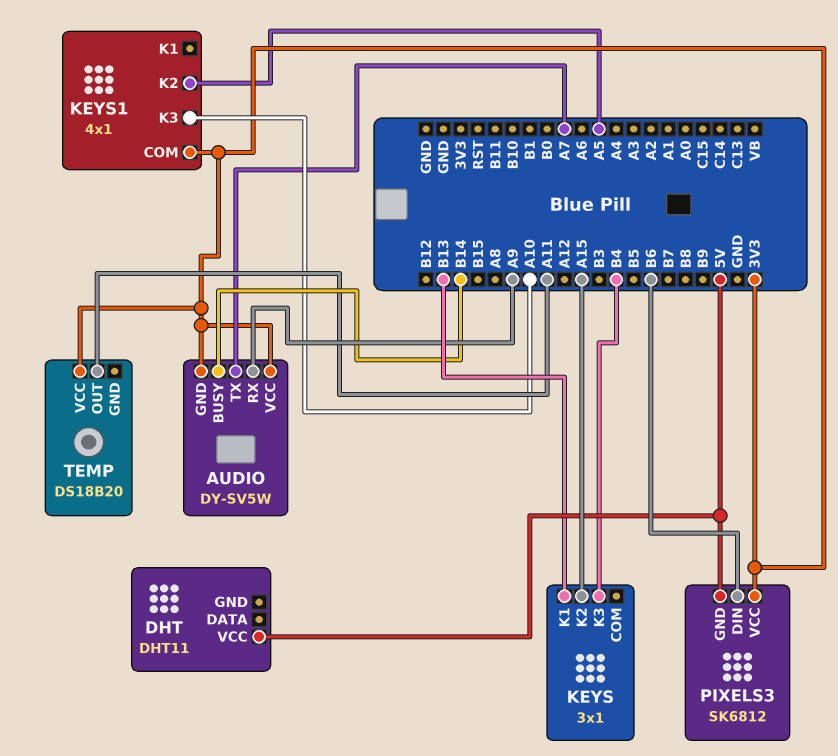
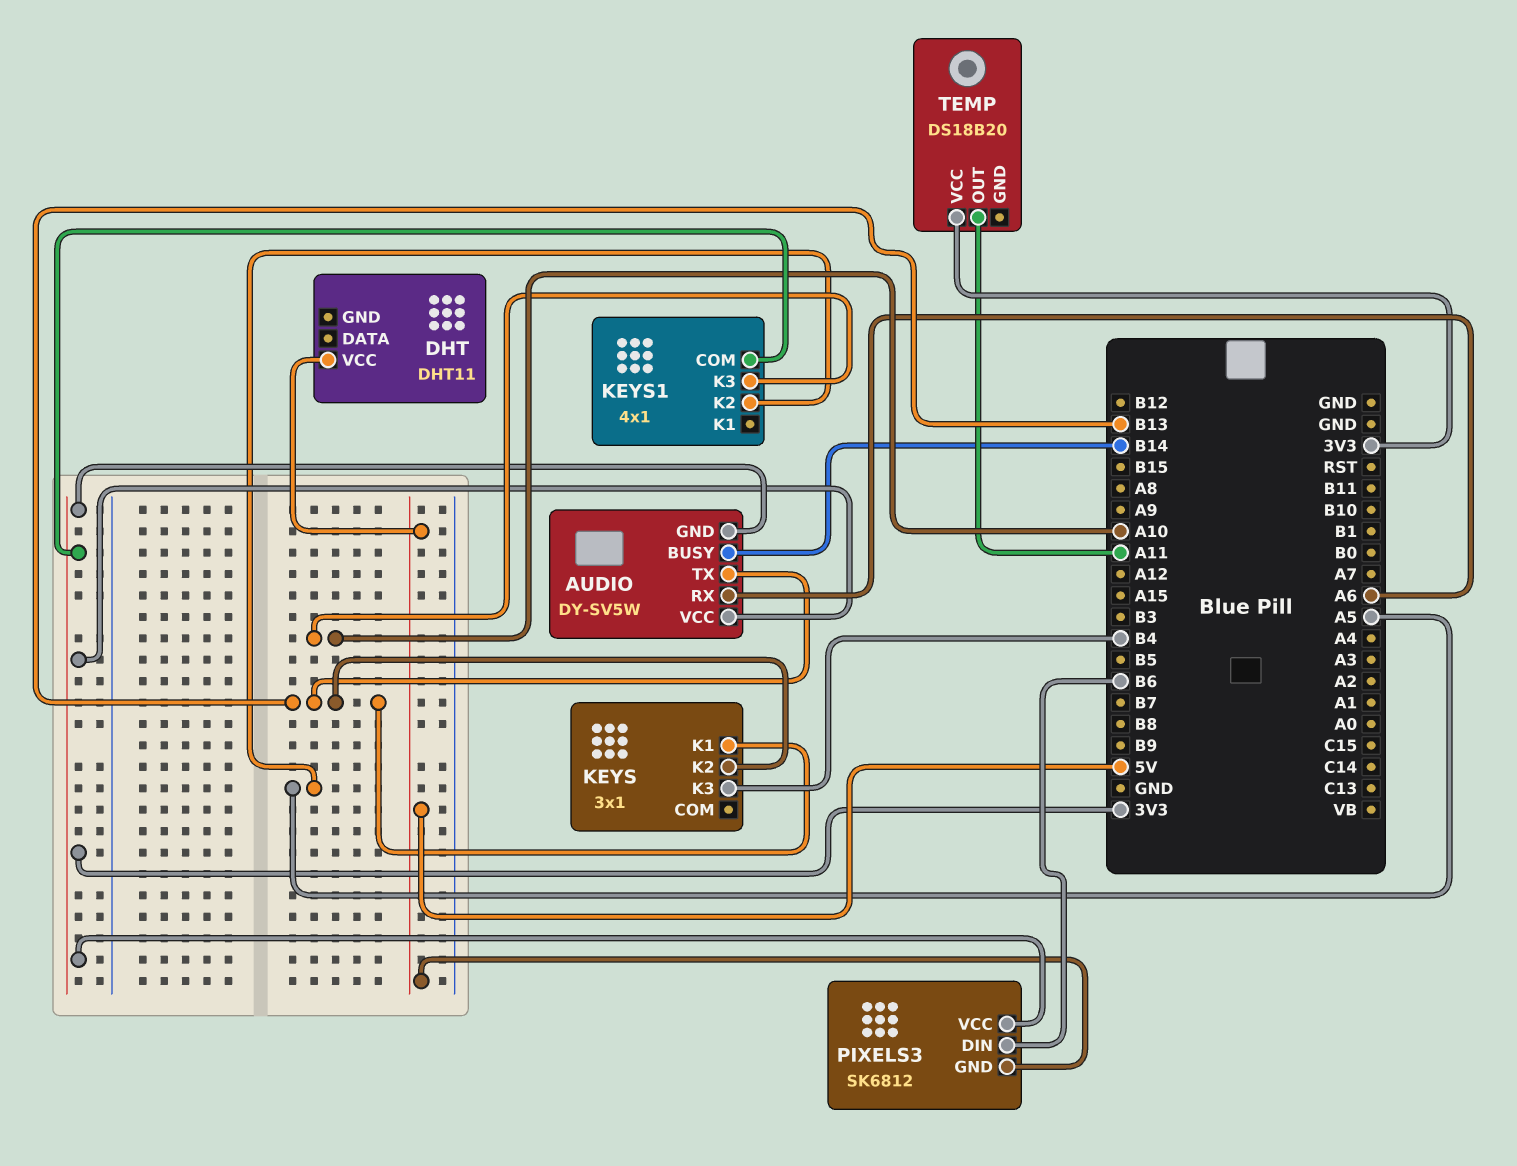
AUDIO pin RX: A9 -> A6
AUDIO pin TX: A7 -> B13
KEYS pin K2: A15 -> B13

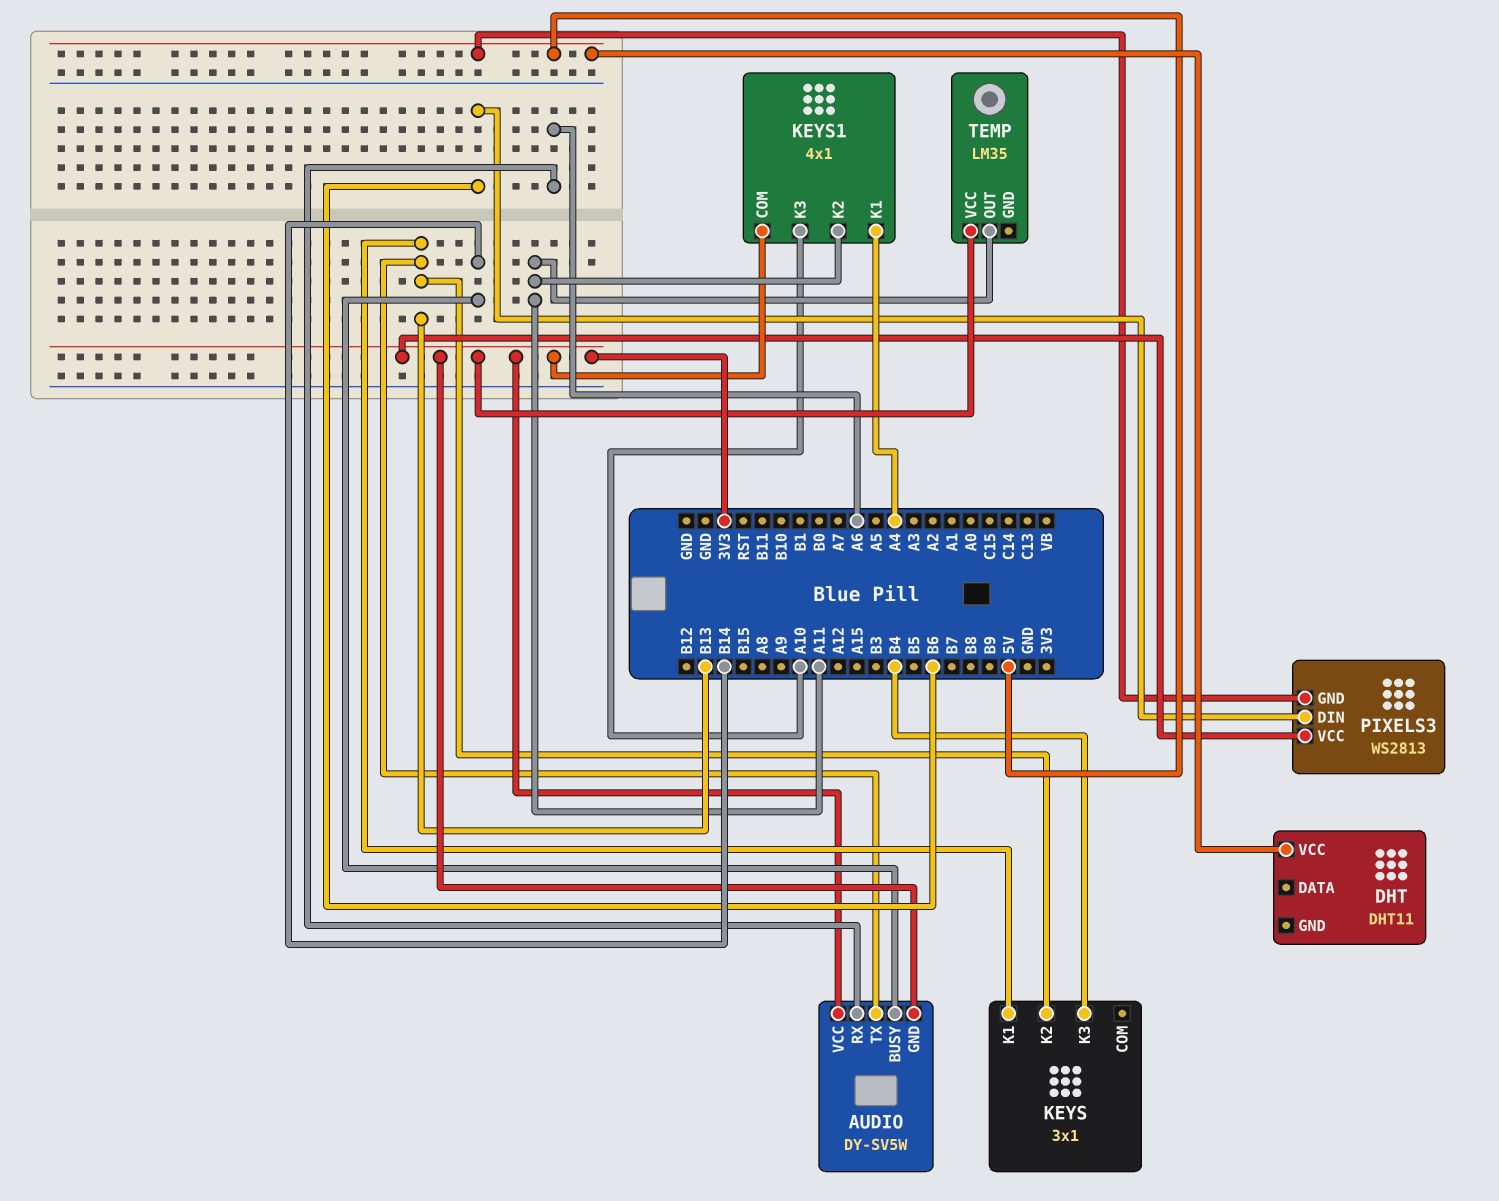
KEYS1 pin K1: none -> A4
KEYS1 pin K2: A5 -> A11
PIXELS3: SK6812 -> WS2813
TEMP: DS18B20 -> LM35

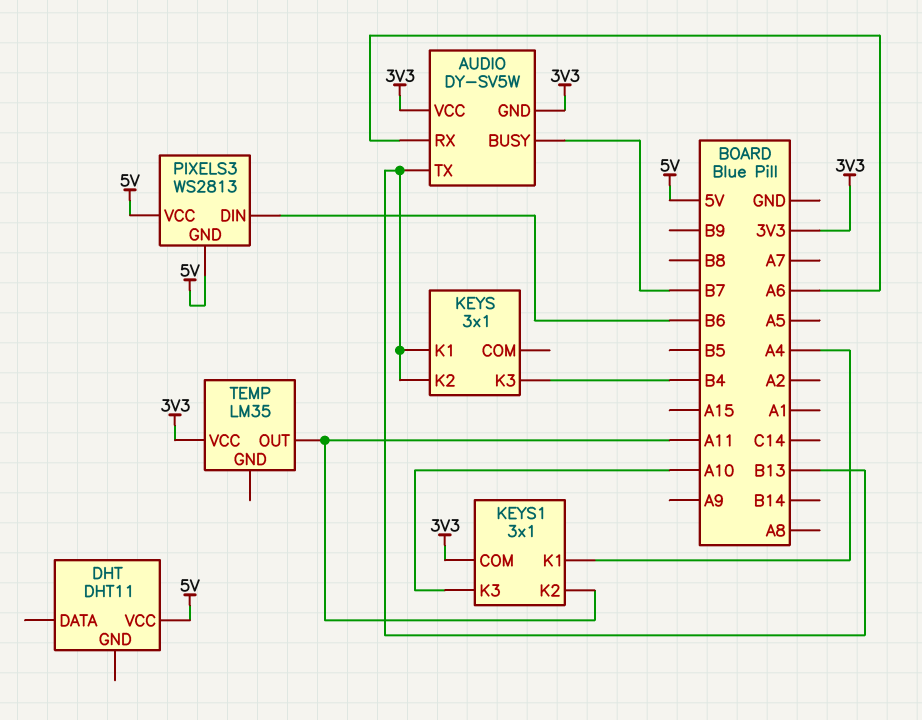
AUDIO pin BUSY: B14 -> B7
KEYS1: 4x1 -> 3x1
PIXELS3 pin VCC: 3V3 -> 5V

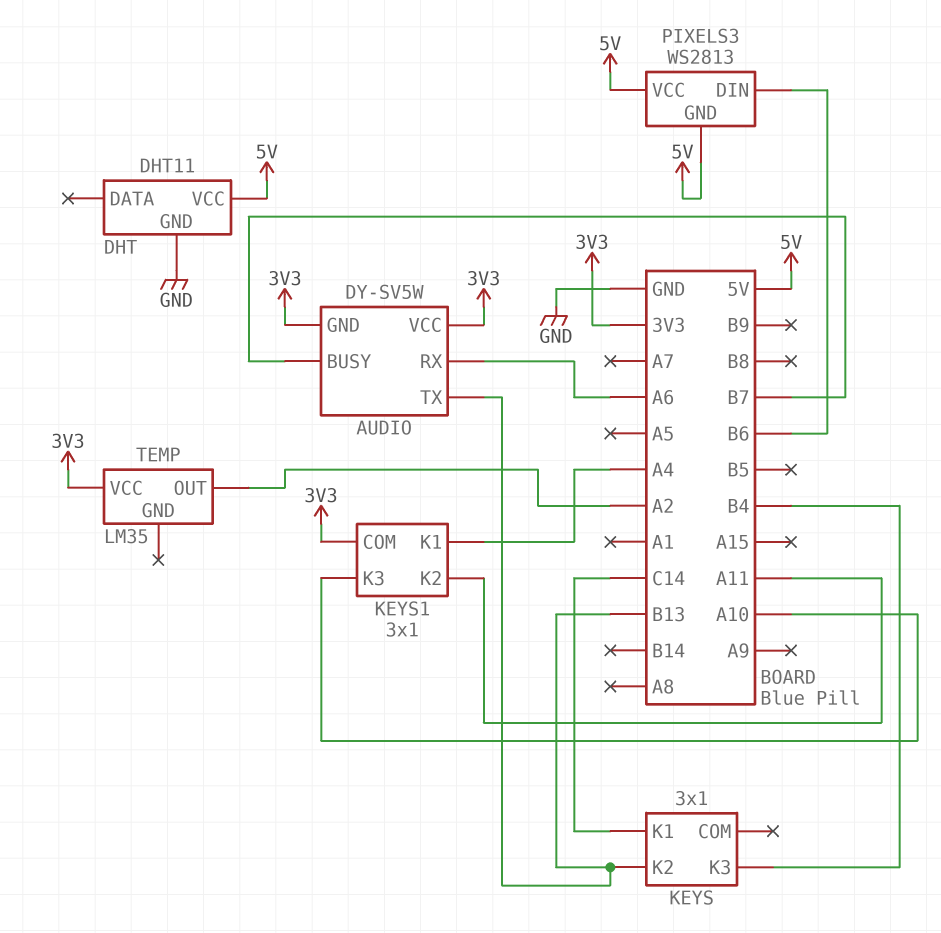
DHT pin GND: none -> GND
KEYS pin K1: B13 -> C14
TEMP pin OUT: A11 -> A2

